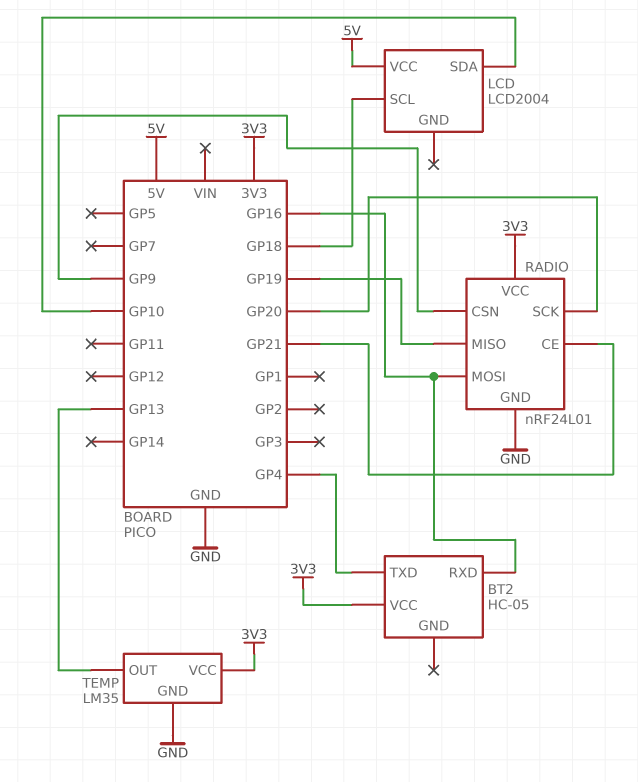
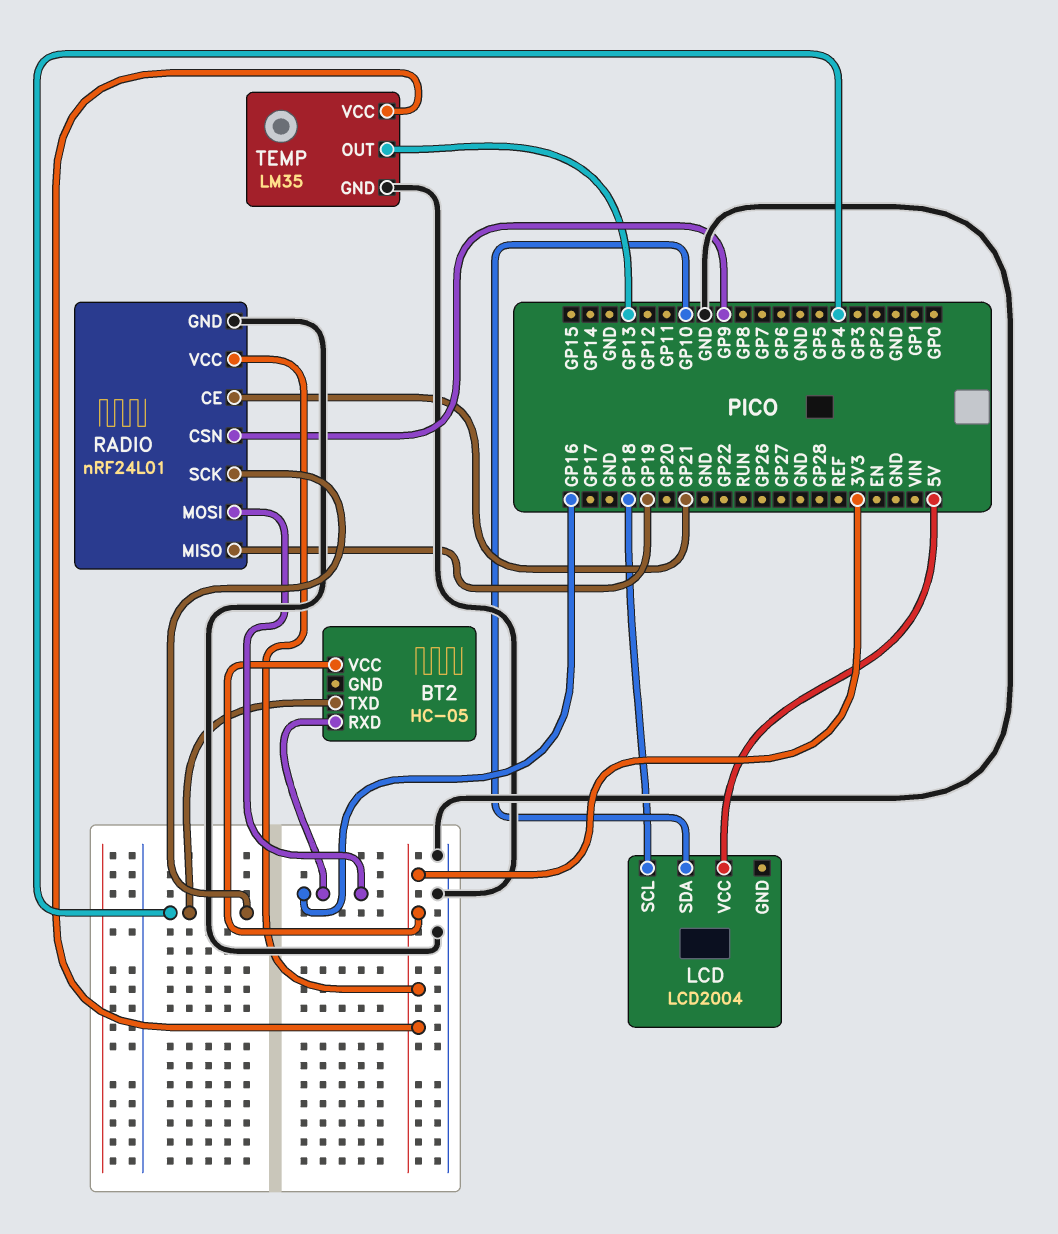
RADIO pin SCK: GP20 -> GP4

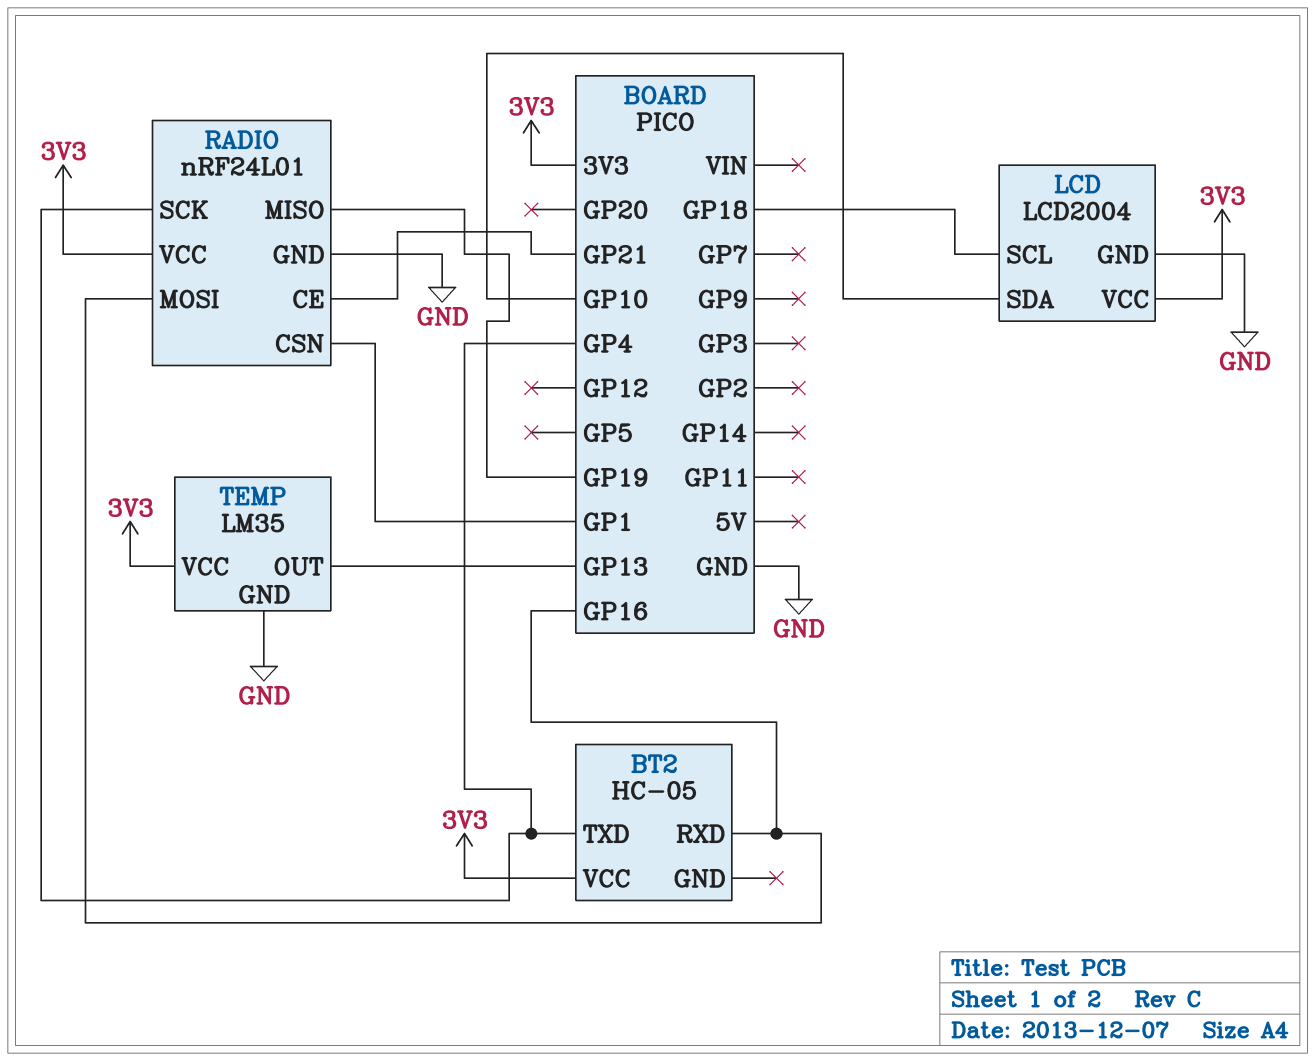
LCD pin GND: none -> GND
LCD pin VCC: 5V -> 3V3
RADIO pin CSN: GP9 -> GP1

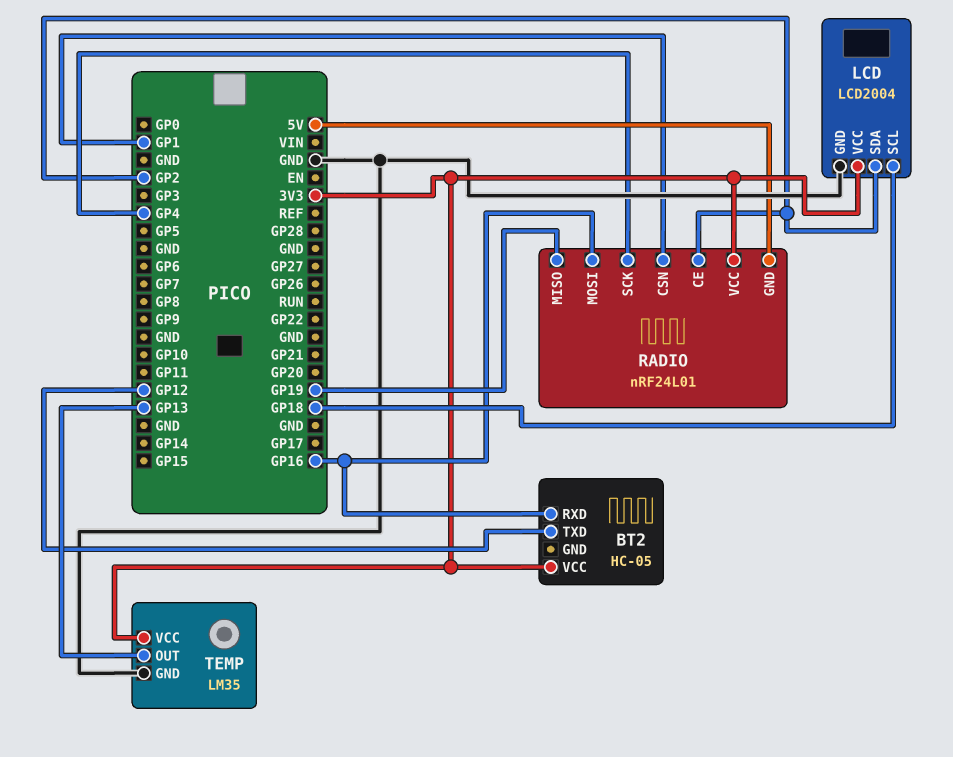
BT2 pin TXD: GP4 -> GP12
LCD pin SDA: GP10 -> GP2
RADIO pin CE: GP21 -> GP2
RADIO pin GND: GND -> 5V

